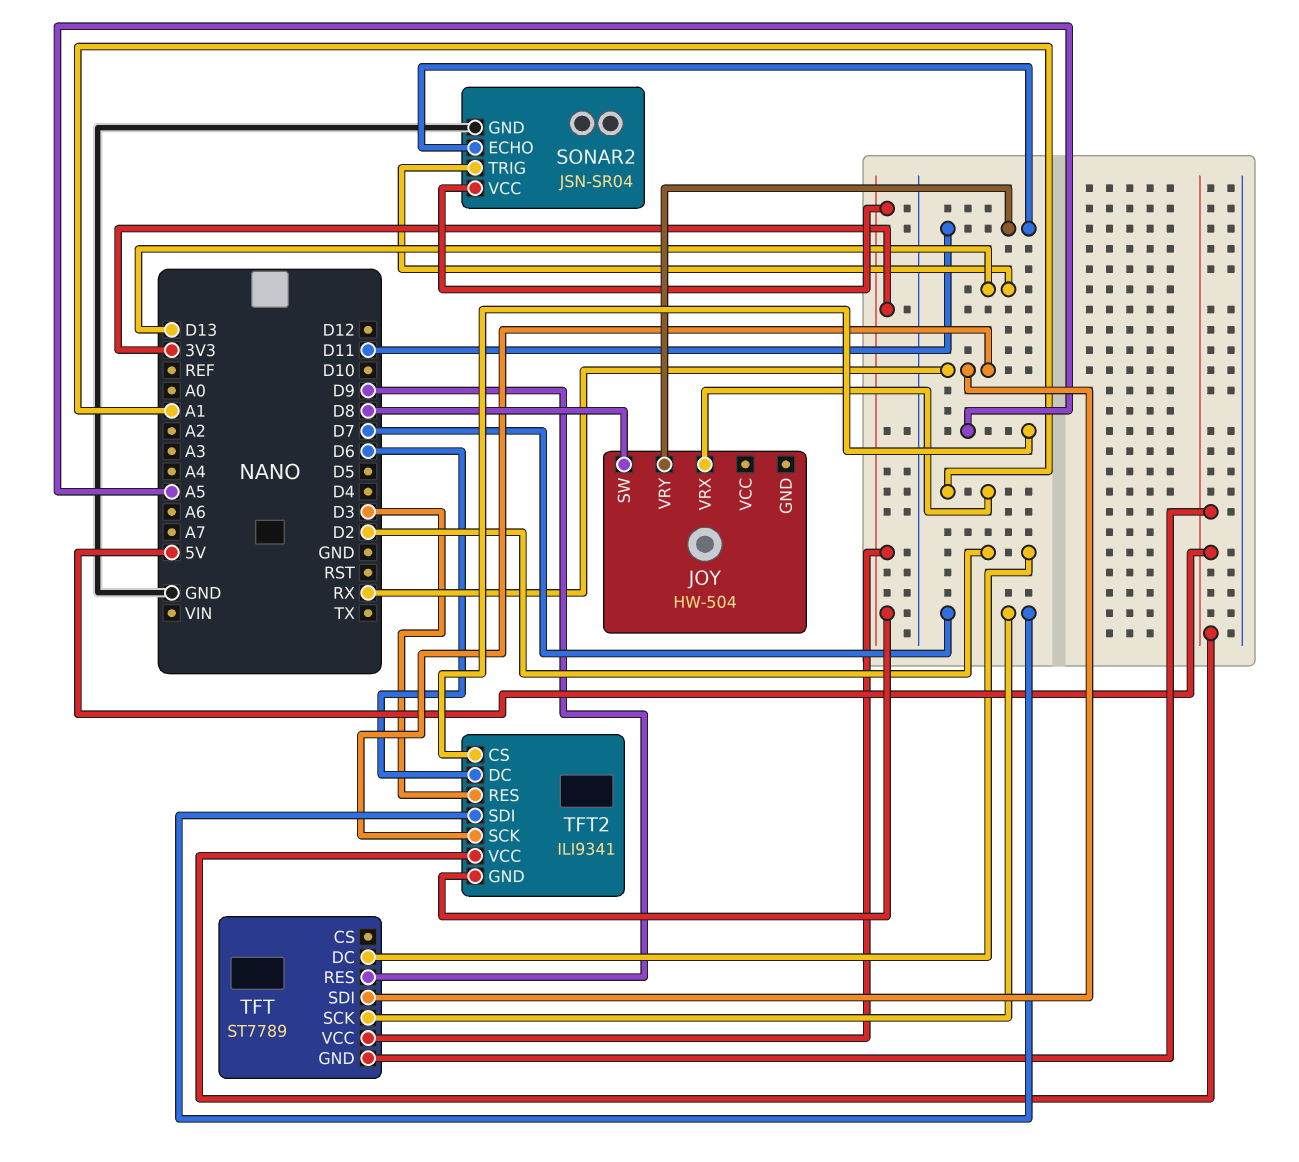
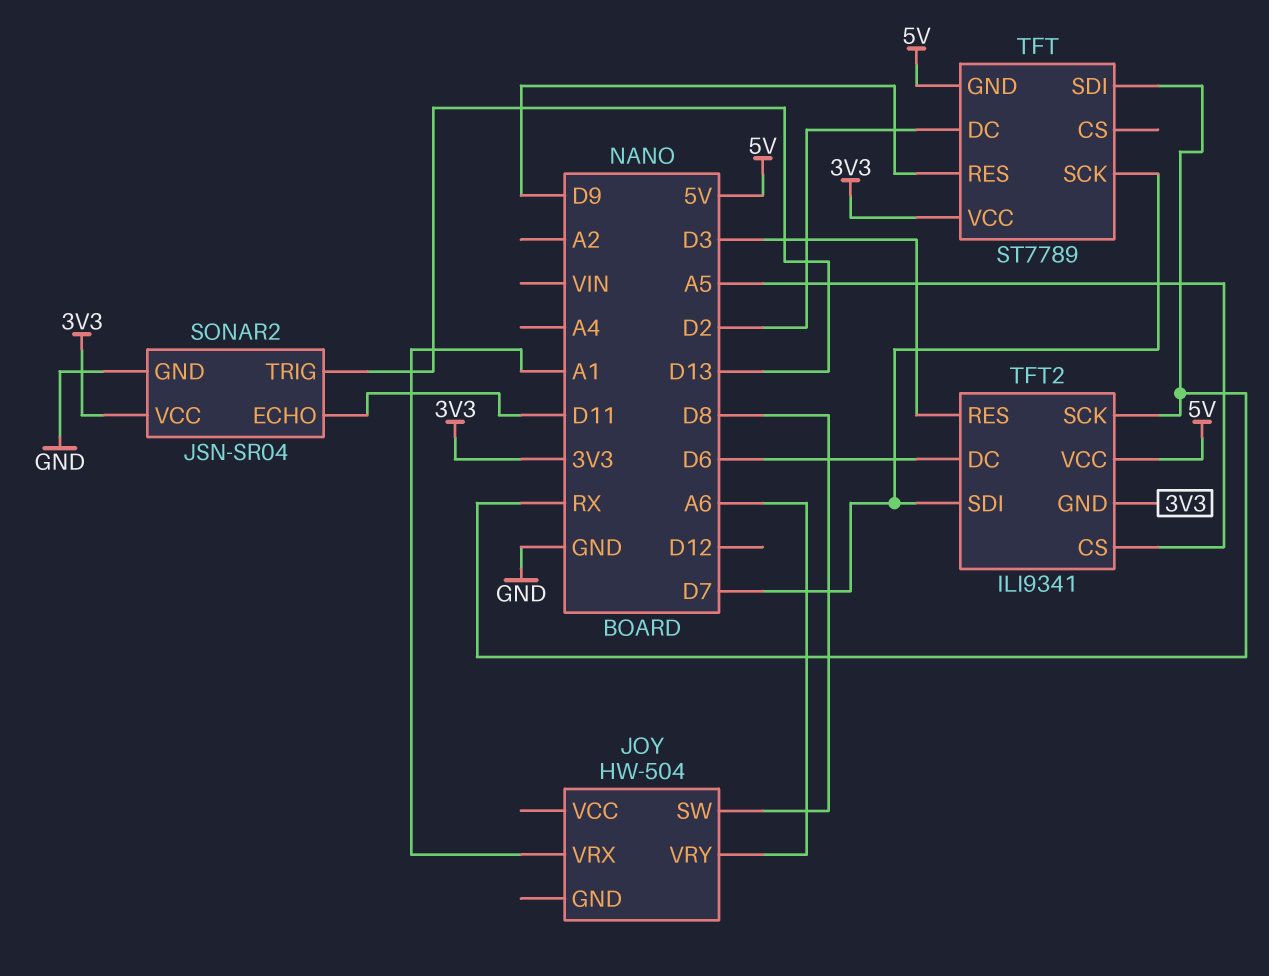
JOY pin VRY: D11 -> A6

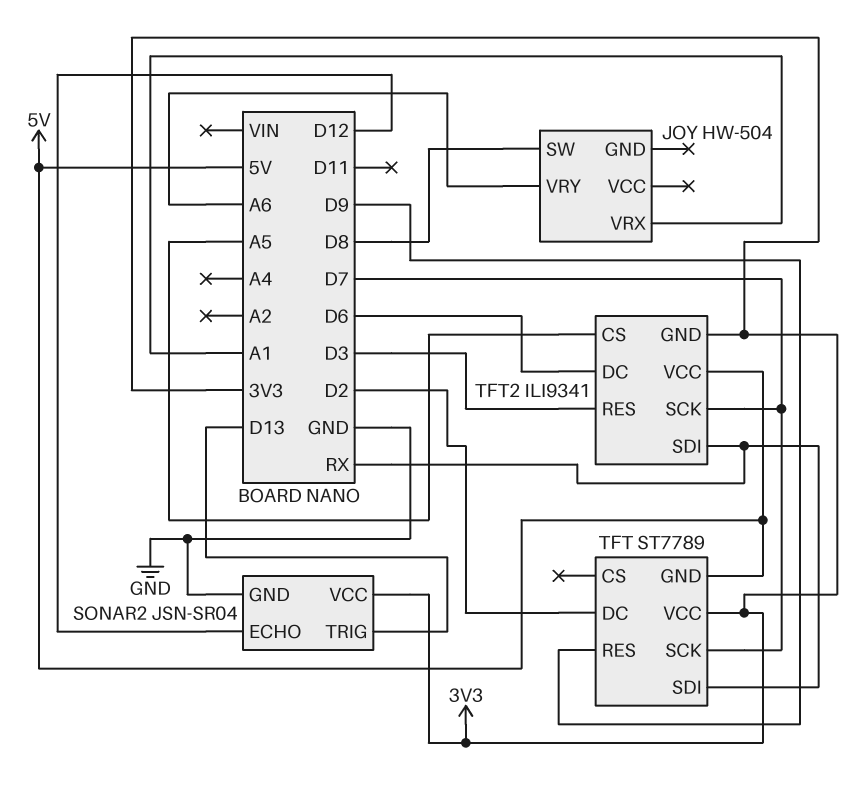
SONAR2 pin ECHO: D11 -> D12
TFT2 pin SCK: RX -> D7
TFT2 pin SDI: D7 -> RX

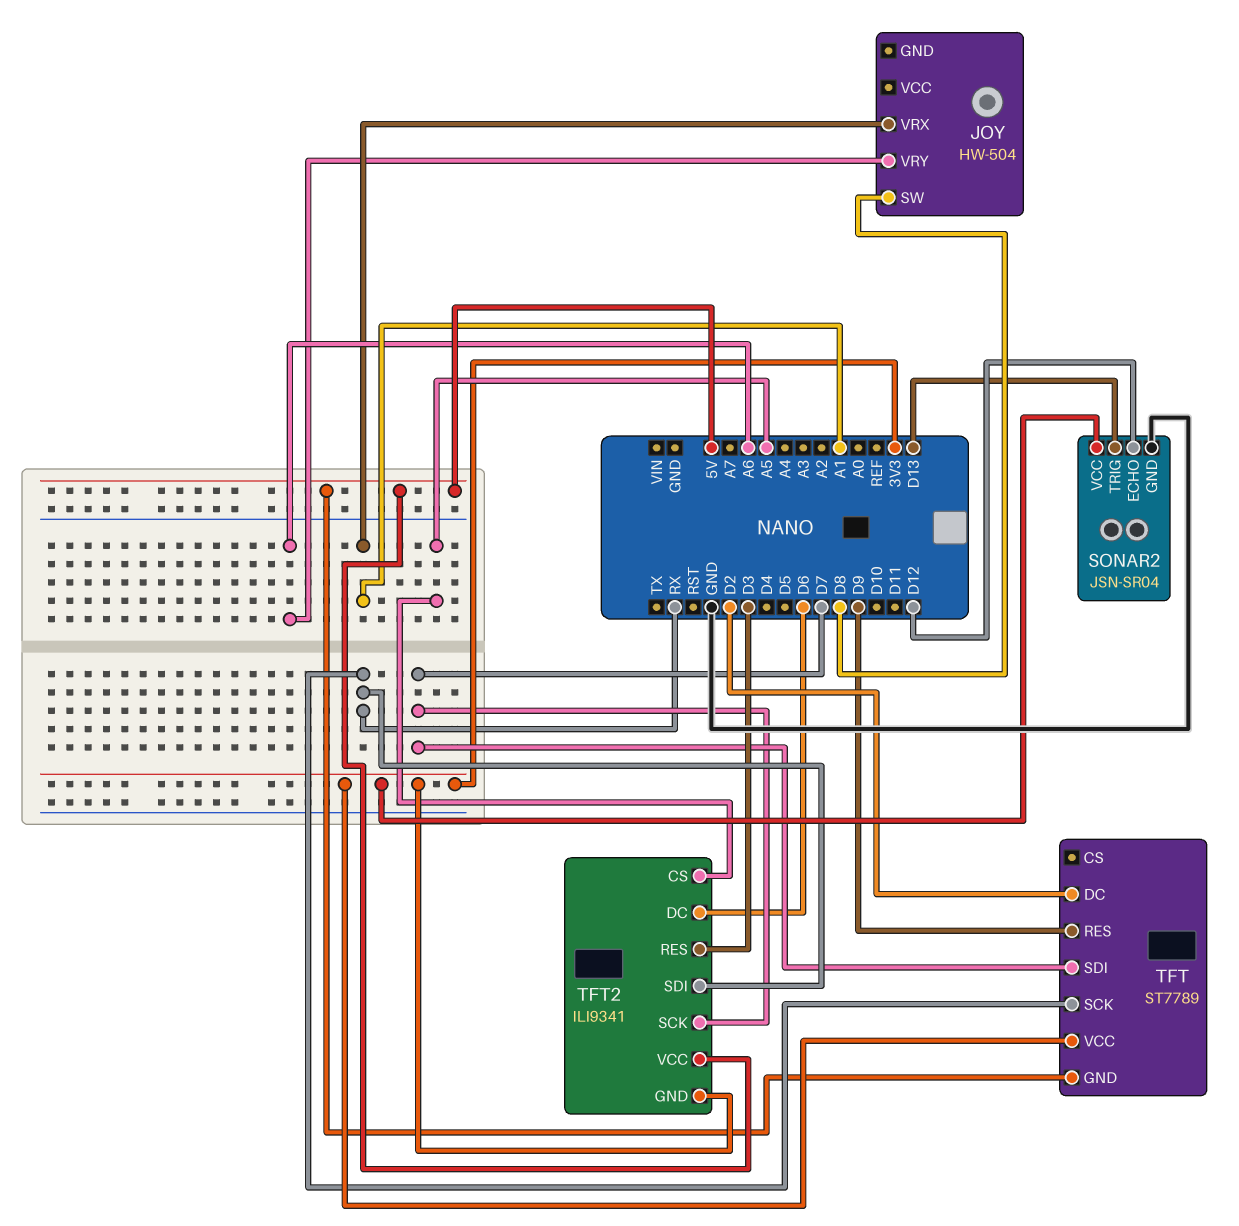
TFT pin SCK: D7 -> RX
TFT pin SDI: RX -> D7

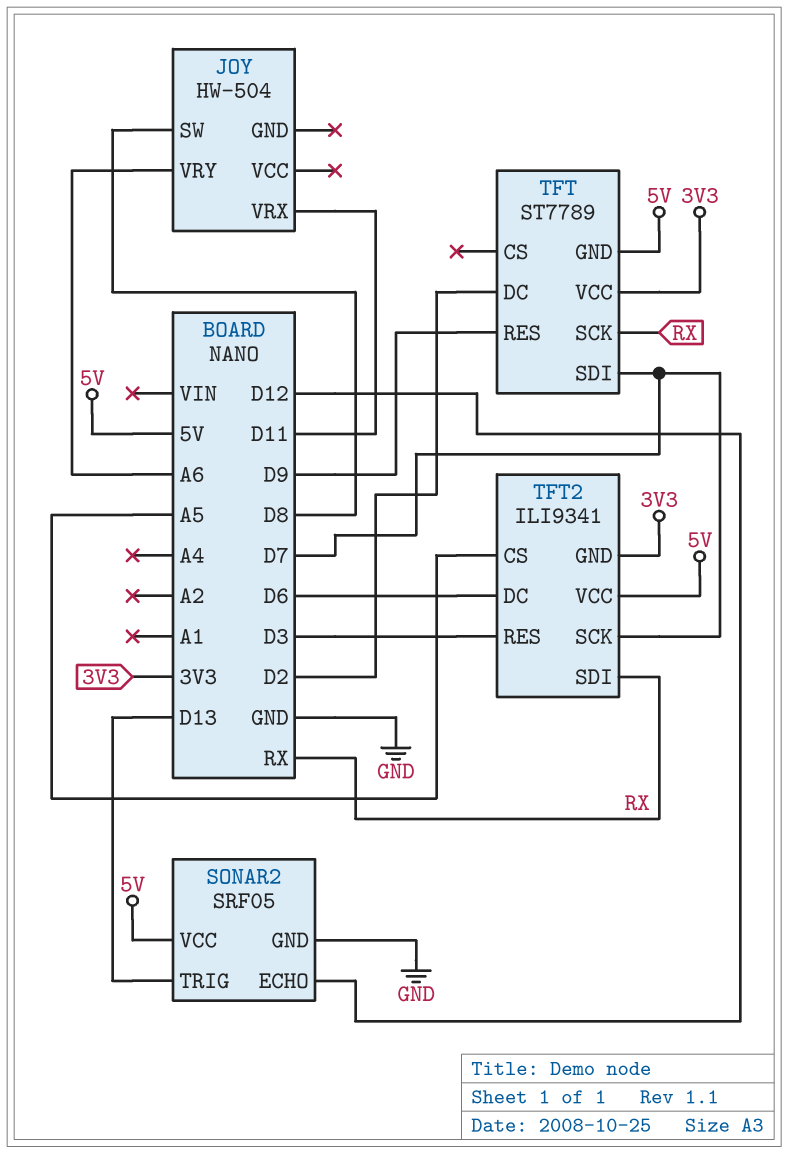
JOY pin VRX: A1 -> D11
SONAR2: JSN-SR04 -> SRF05
SONAR2 pin VCC: 3V3 -> 5V

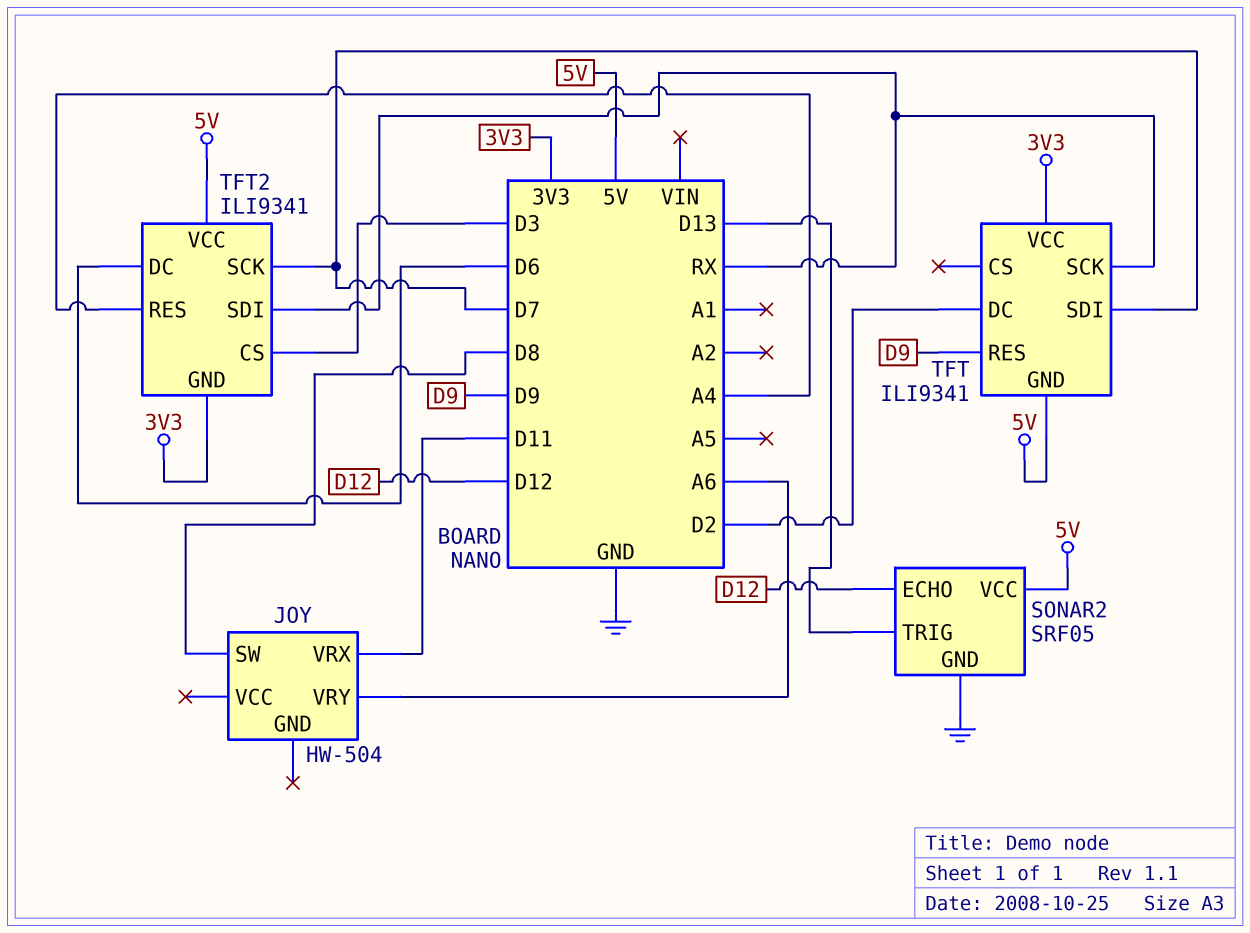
TFT: ST7789 -> ILI9341
TFT2 pin CS: A5 -> D3
TFT2 pin RES: D3 -> A4

